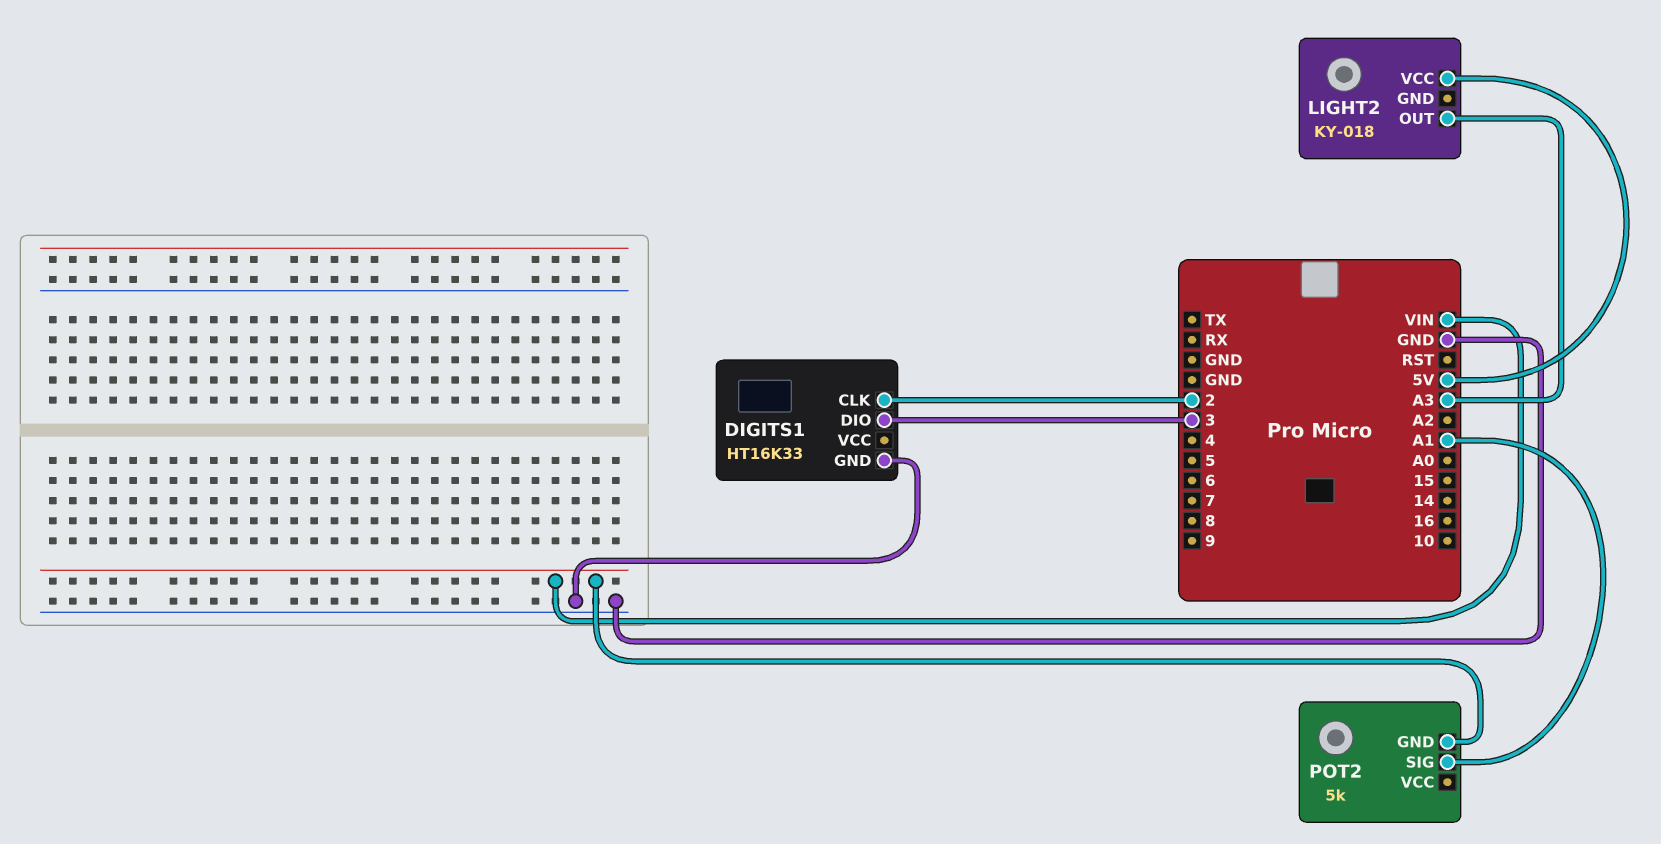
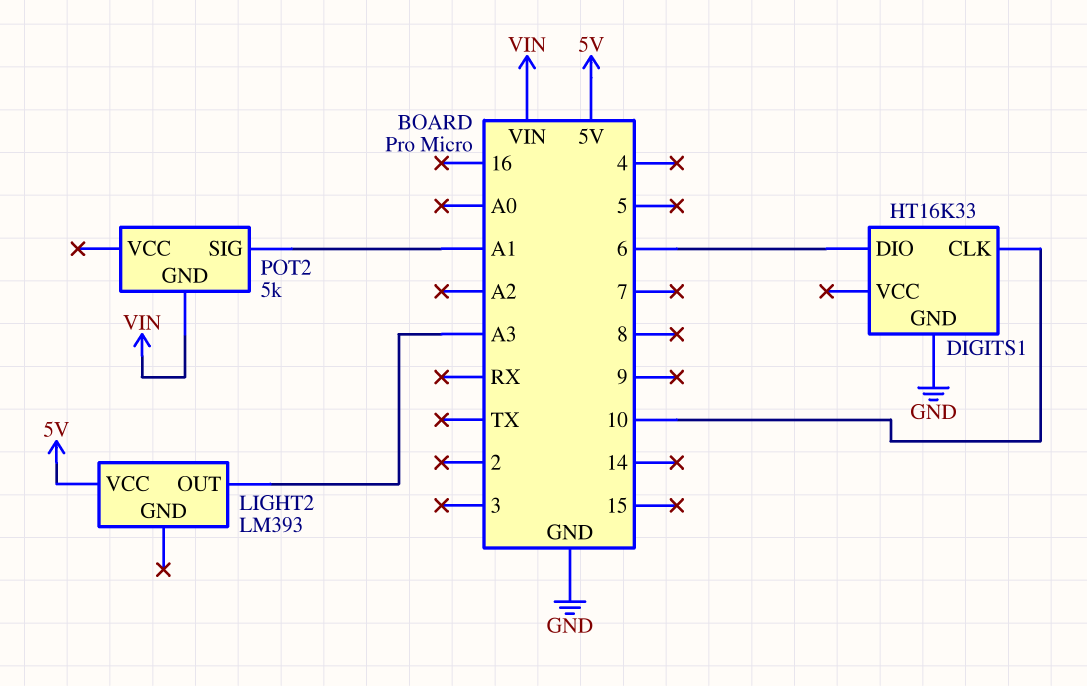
DIGITS1 pin CLK: 2 -> 10
DIGITS1 pin DIO: 3 -> 6
LIGHT2: KY-018 -> LM393

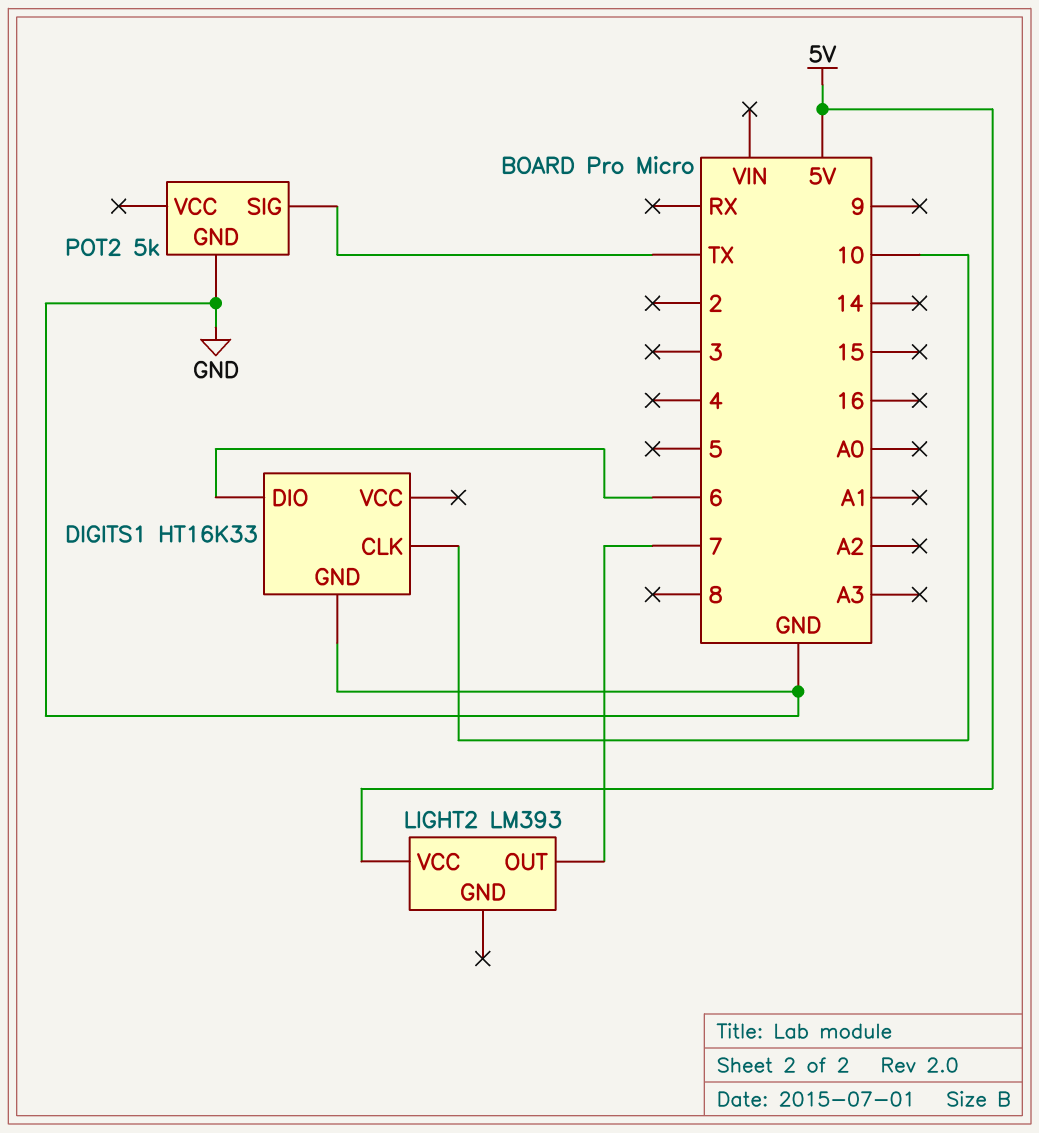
LIGHT2 pin OUT: A3 -> 7
POT2 pin GND: VIN -> GND
POT2 pin SIG: A1 -> TX

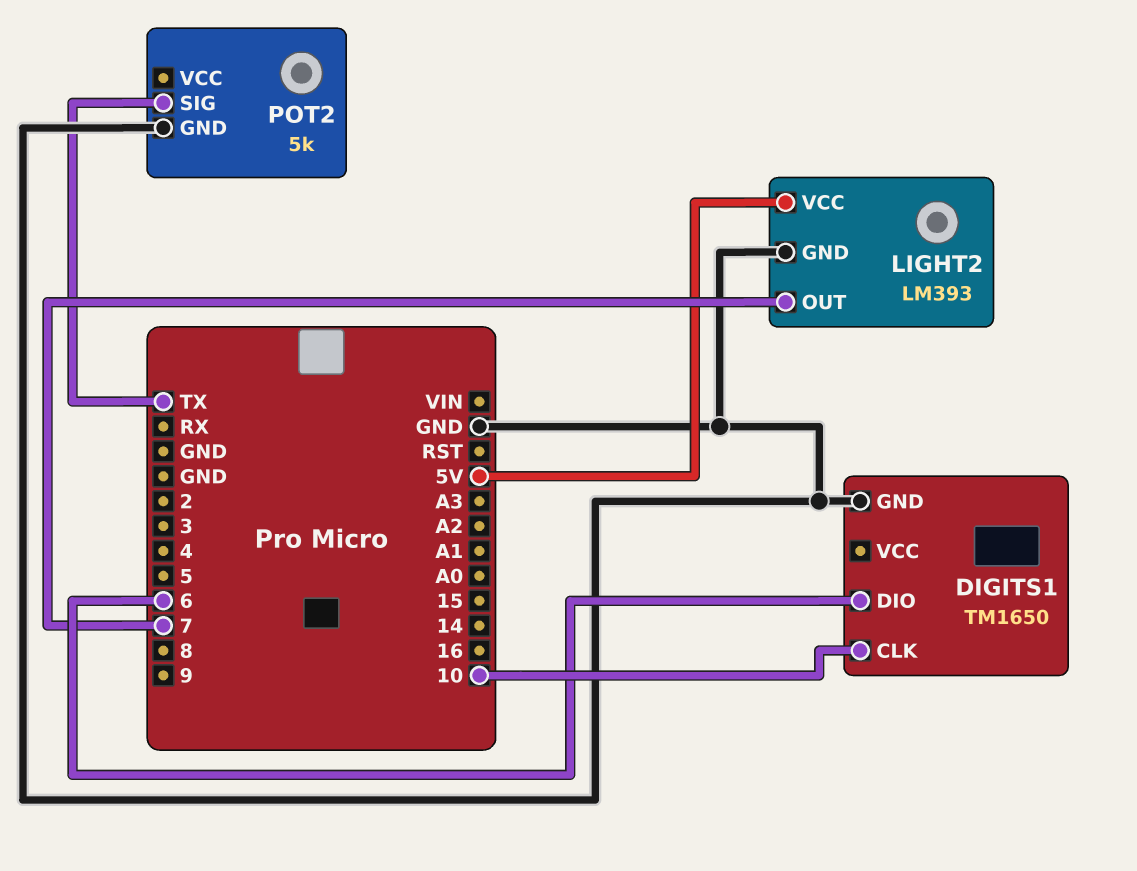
DIGITS1: HT16K33 -> TM1650
LIGHT2 pin GND: none -> GND

